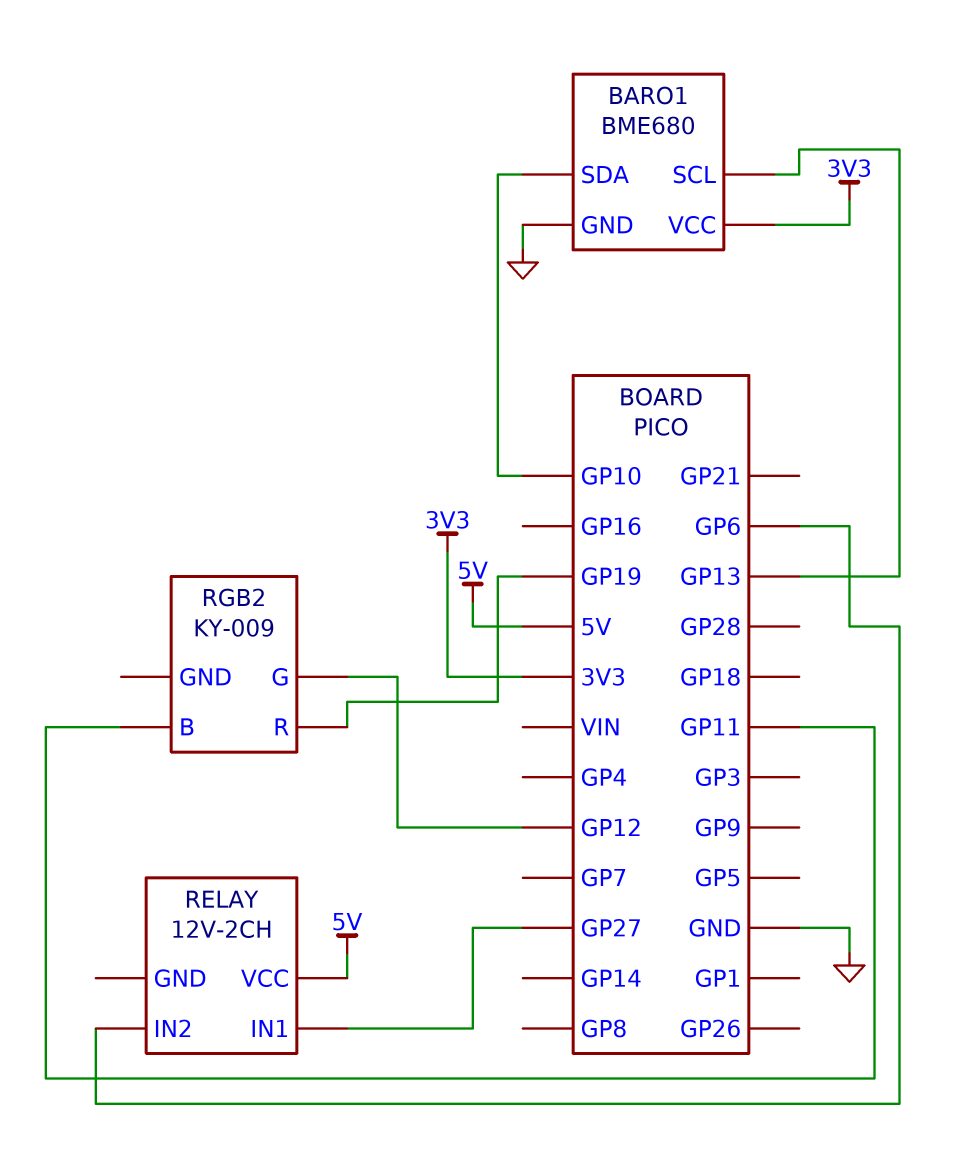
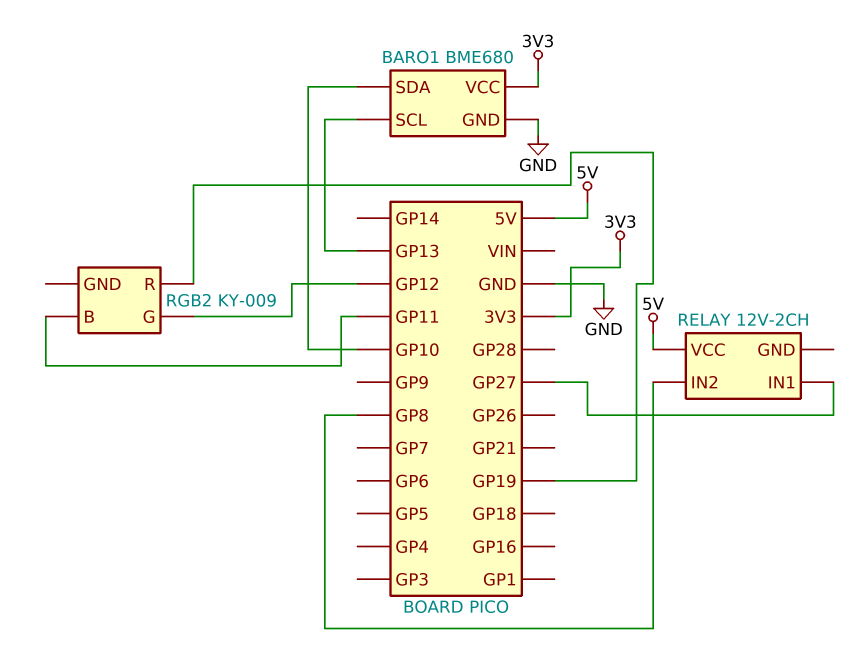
RELAY pin IN2: GP6 -> GP8

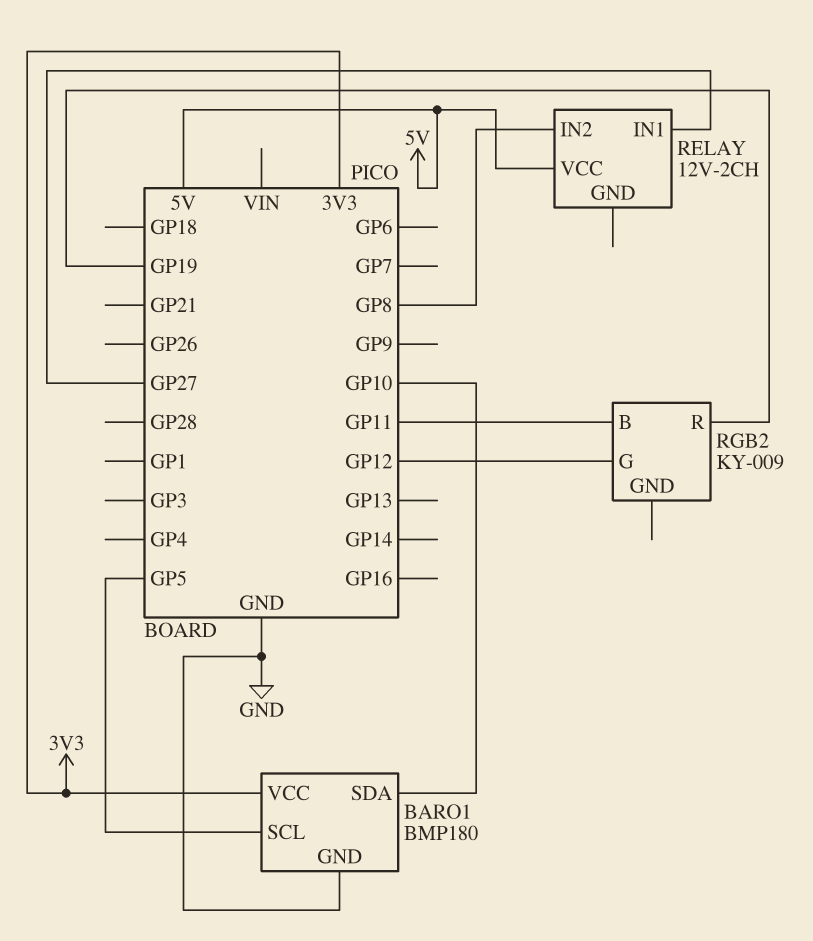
BARO1: BME680 -> BMP180
BARO1 pin SCL: GP13 -> GP5

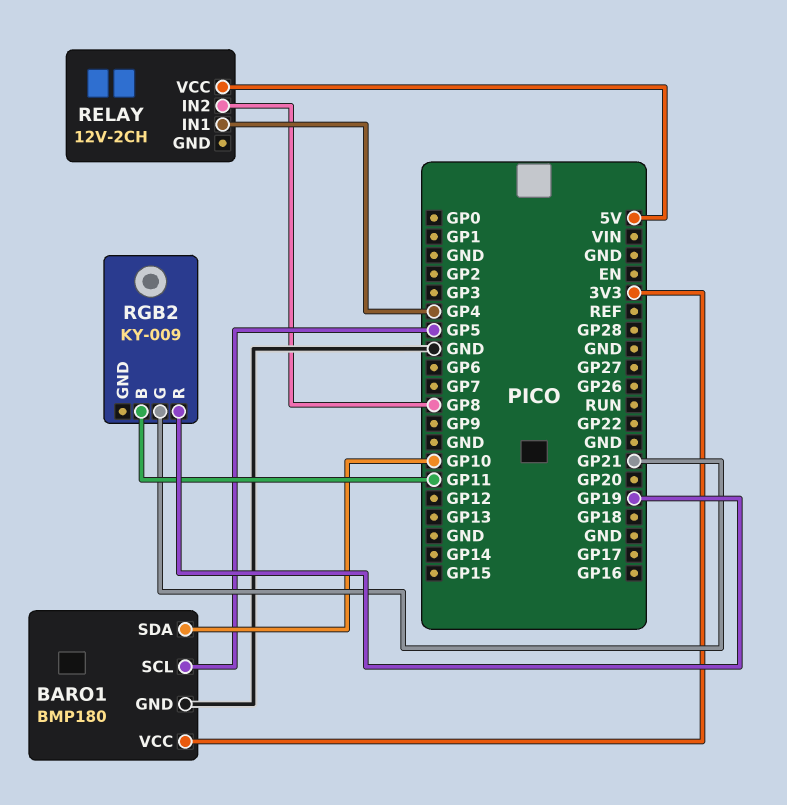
RELAY pin IN1: GP27 -> GP4
RGB2 pin G: GP12 -> GP21

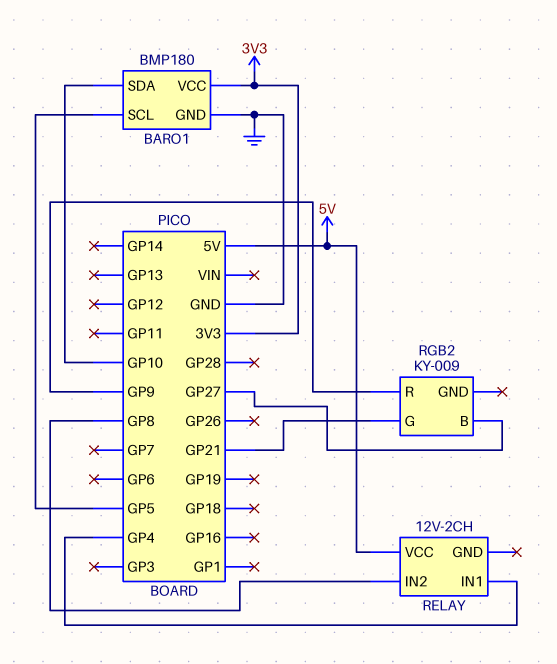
RGB2 pin B: GP11 -> GP27
RGB2 pin R: GP19 -> GP9

